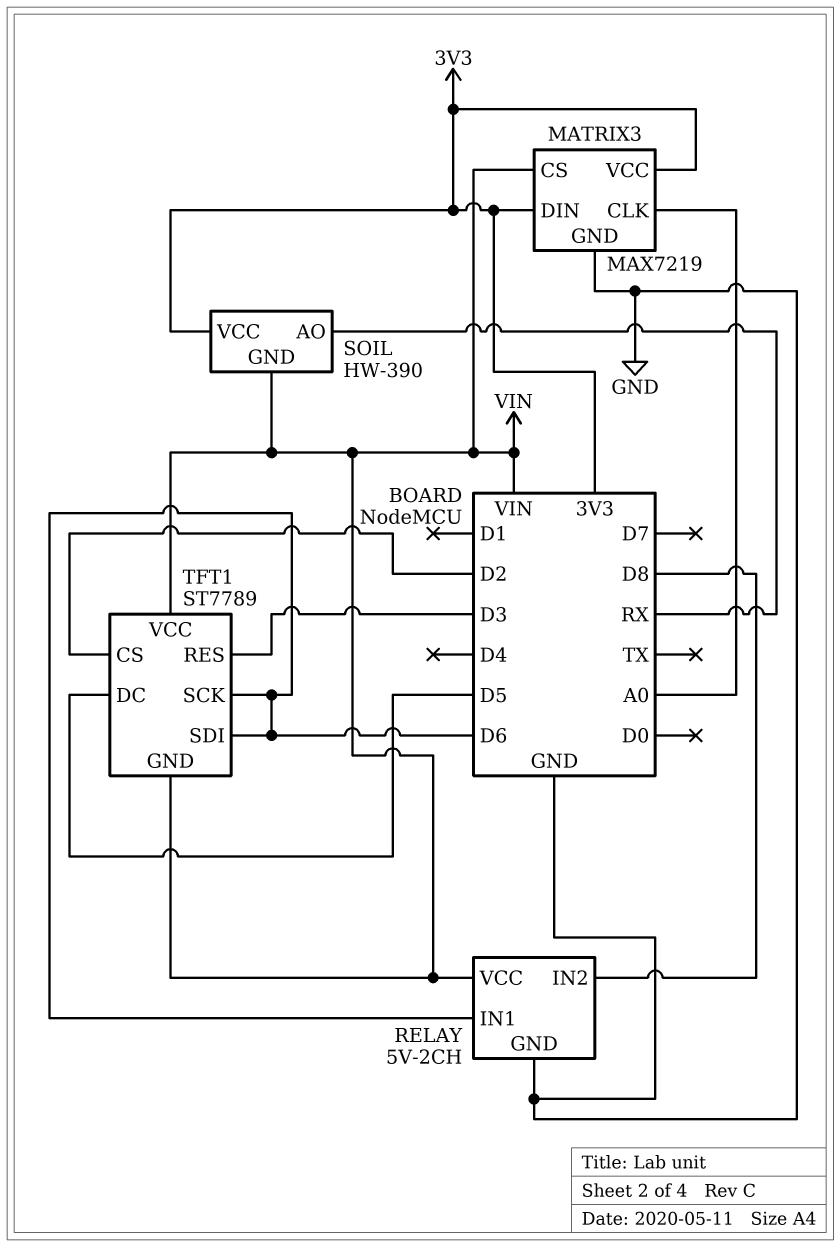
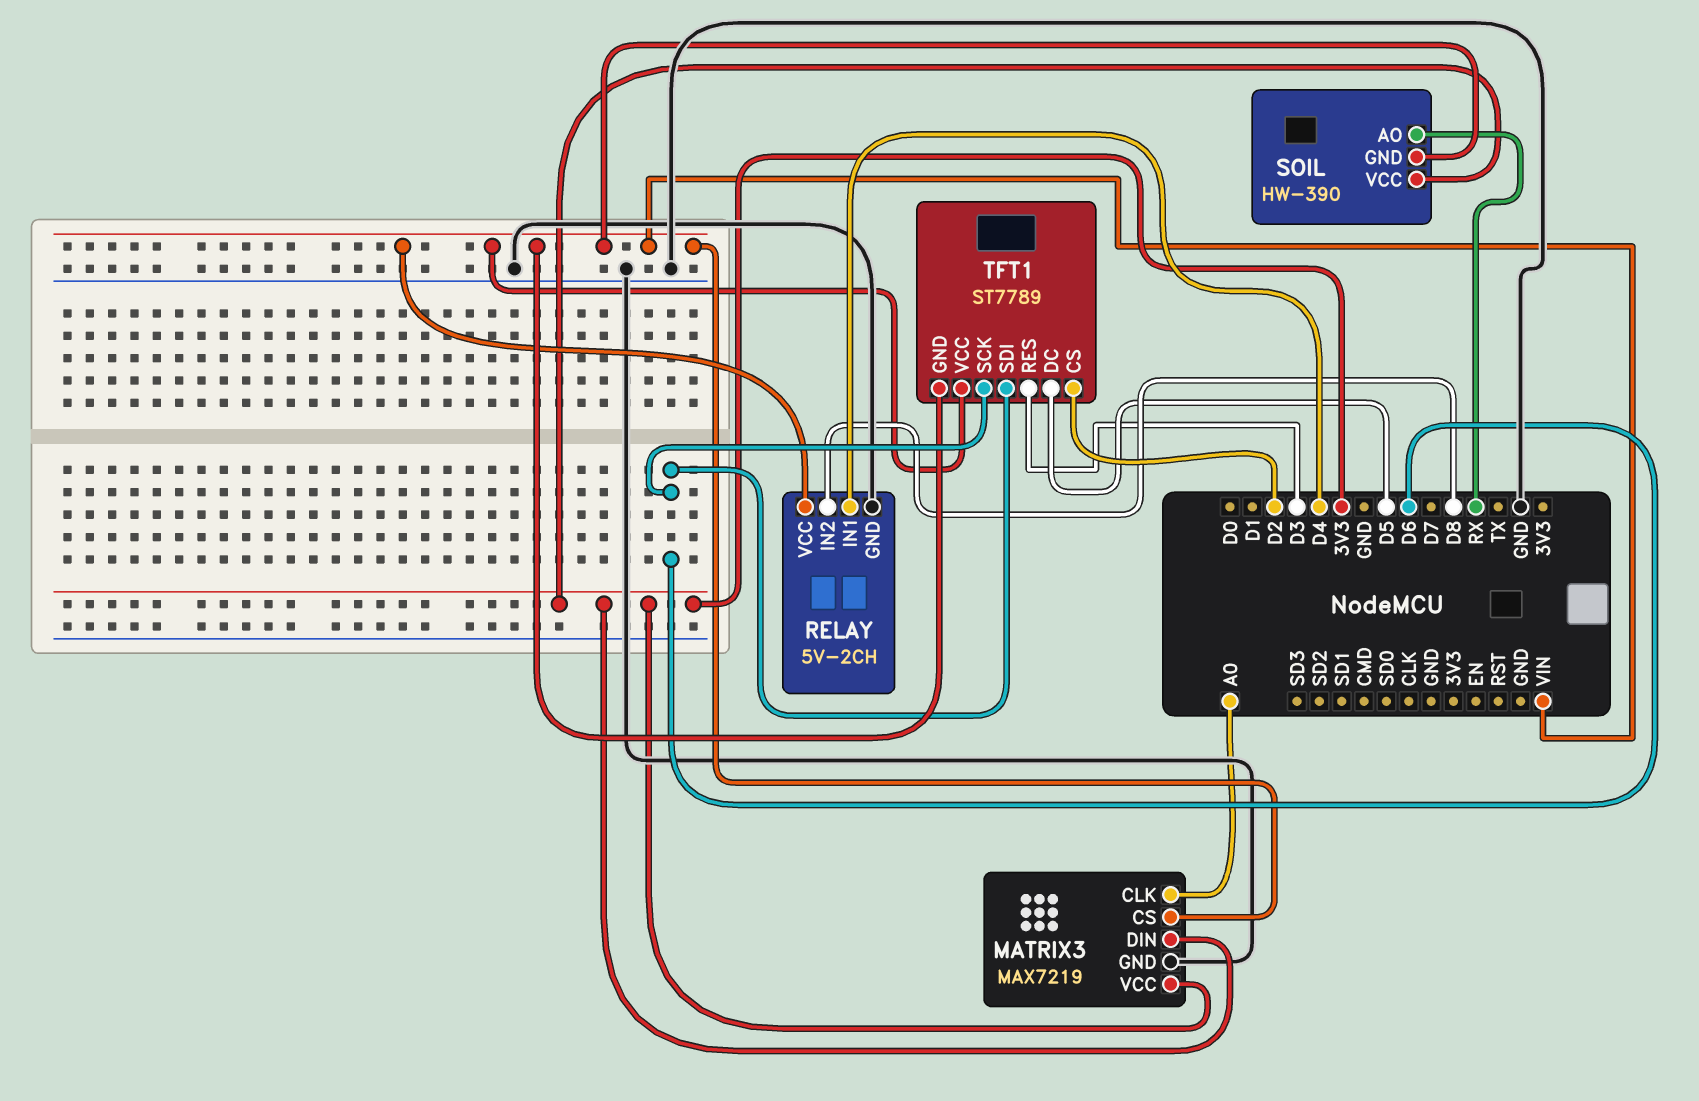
RELAY pin IN1: D6 -> D4

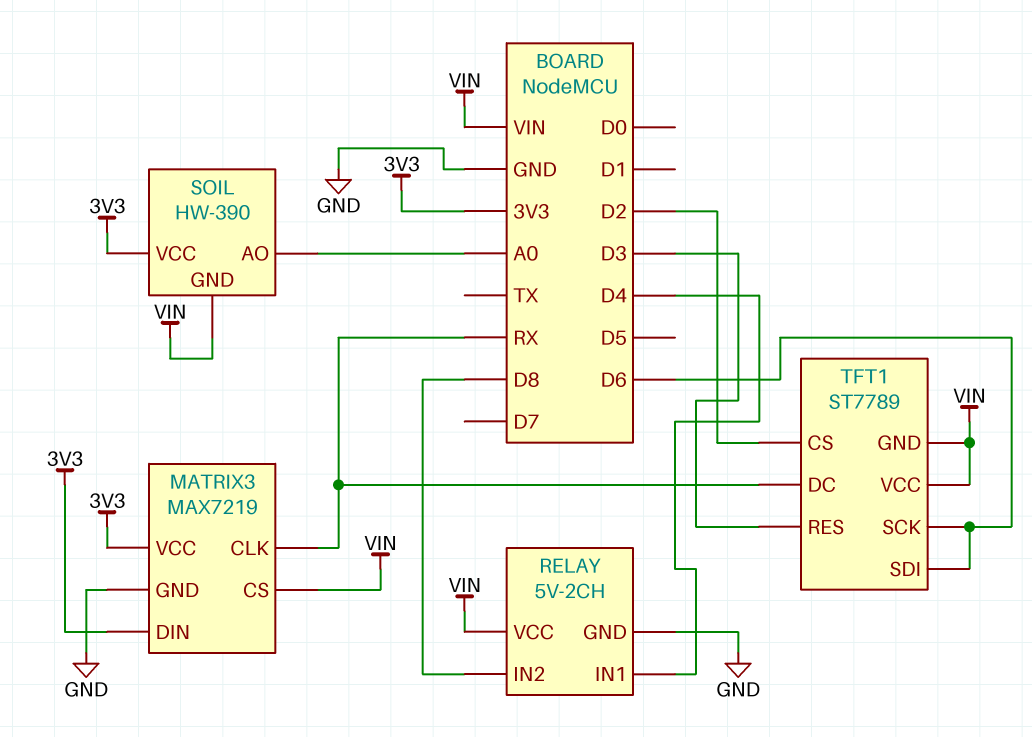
MATRIX3 pin CLK: A0 -> RX
SOIL pin AO: RX -> A0
TFT1 pin DC: D5 -> RX

